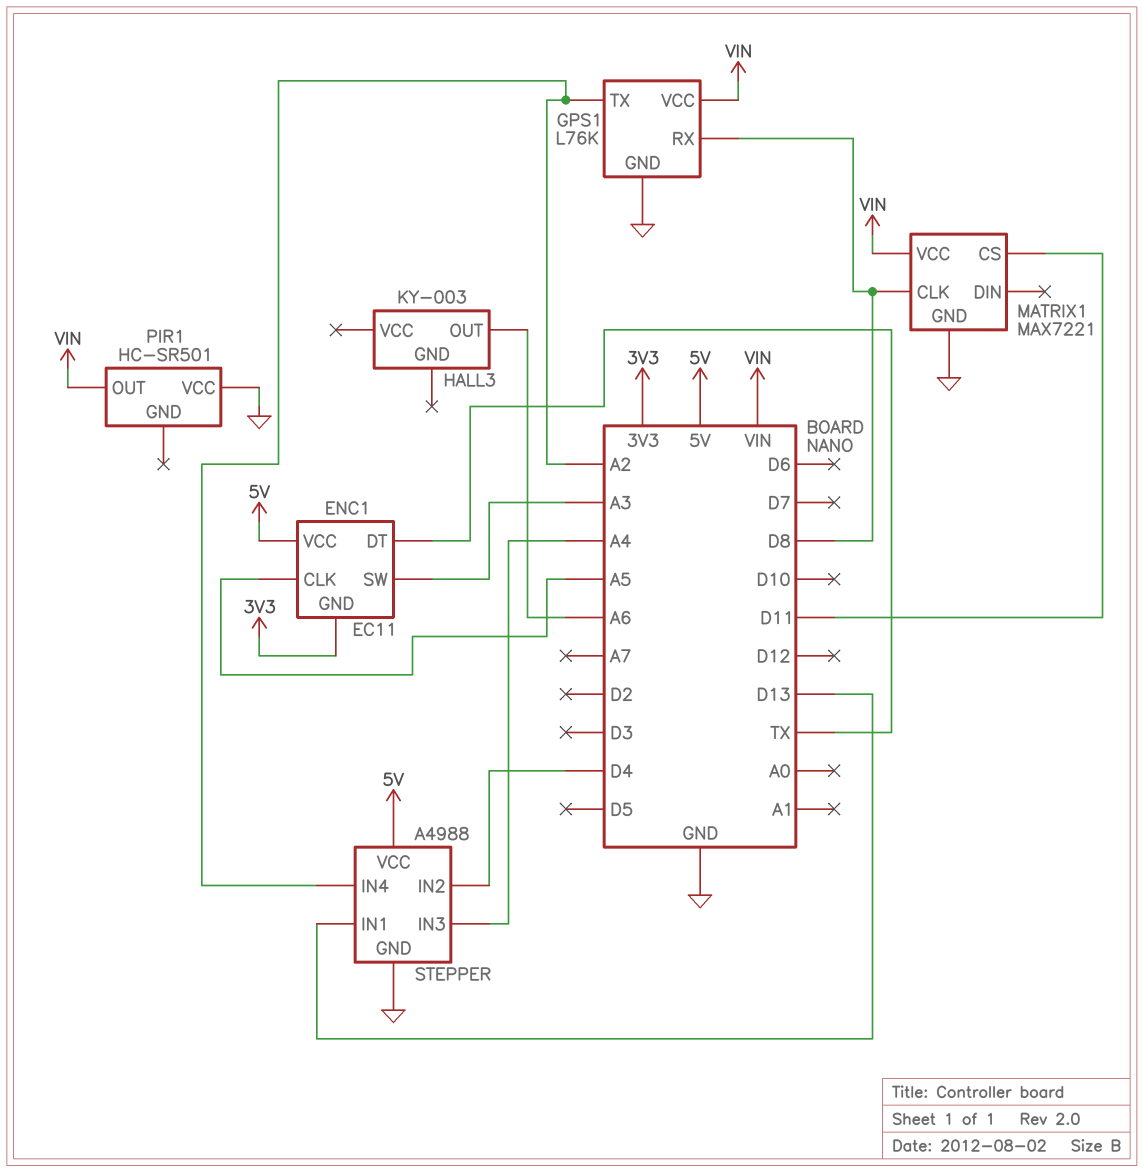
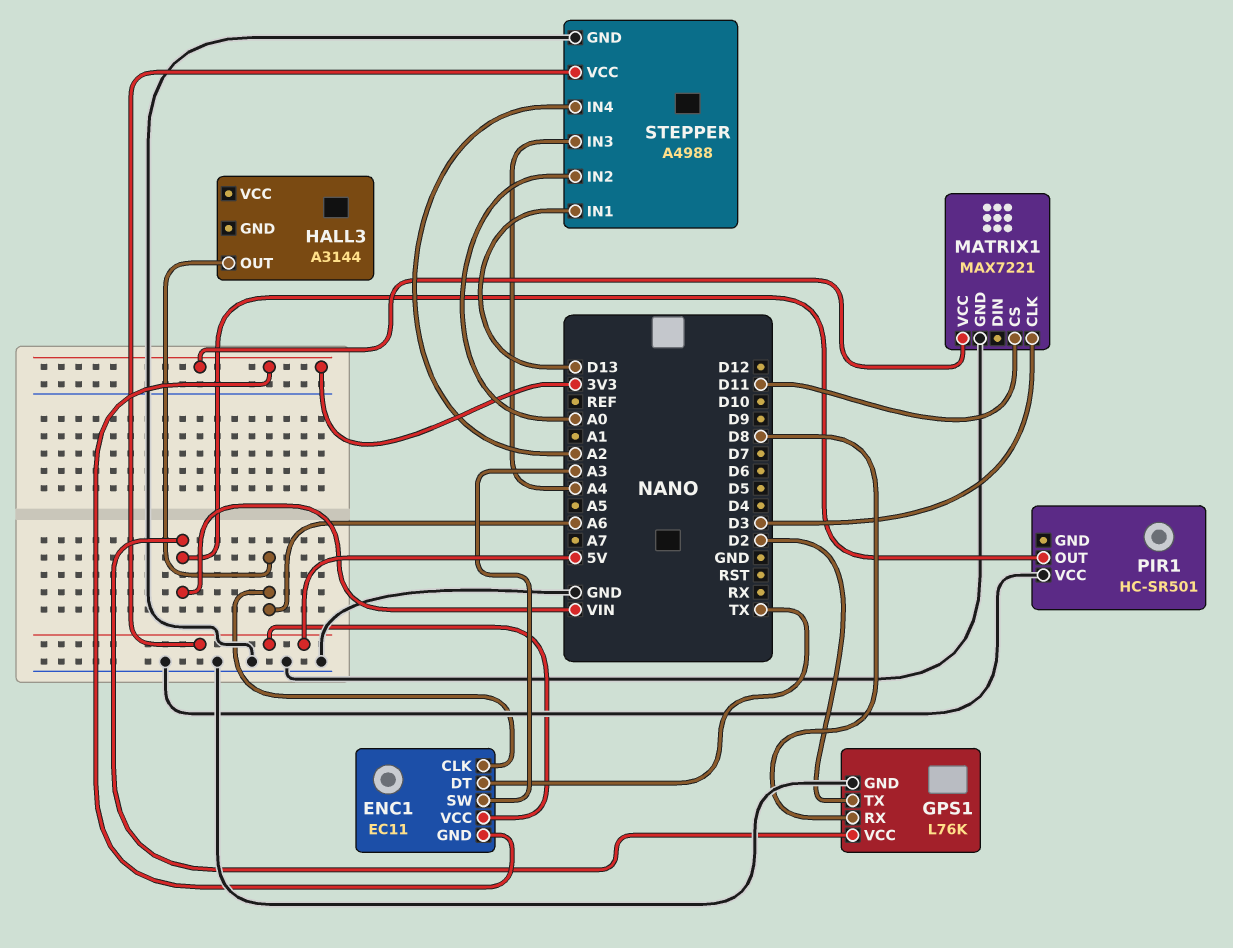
ENC1 pin CLK: A5 -> A6
GPS1 pin TX: A2 -> D2
HALL3: KY-003 -> A3144
MATRIX1 pin CLK: D8 -> D3
MATRIX1 pin VCC: VIN -> 3V3
STEPPER pin IN2: D4 -> A0

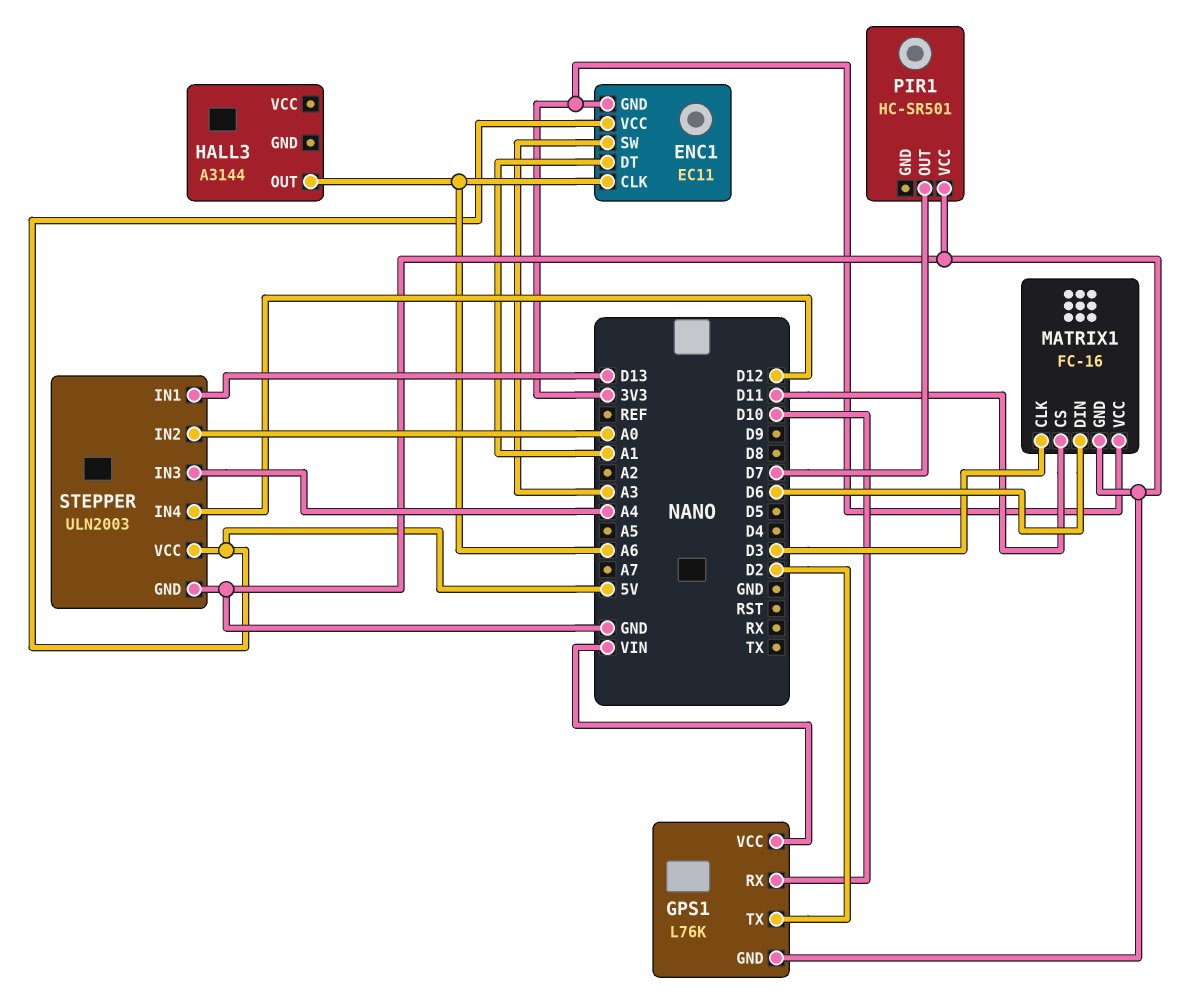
ENC1 pin DT: TX -> A1
GPS1 pin RX: D8 -> D10
MATRIX1: MAX7221 -> FC-16
MATRIX1 pin DIN: none -> D6
PIR1 pin OUT: VIN -> D7
STEPPER: A4988 -> ULN2003
STEPPER pin IN4: A2 -> D12

